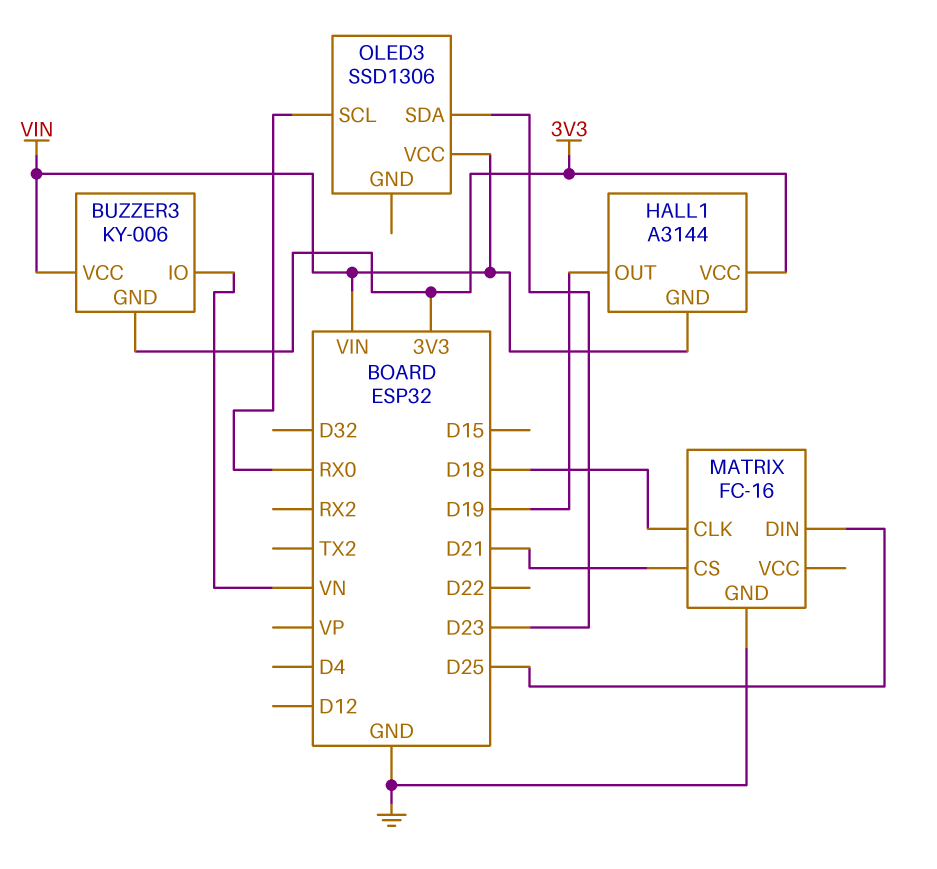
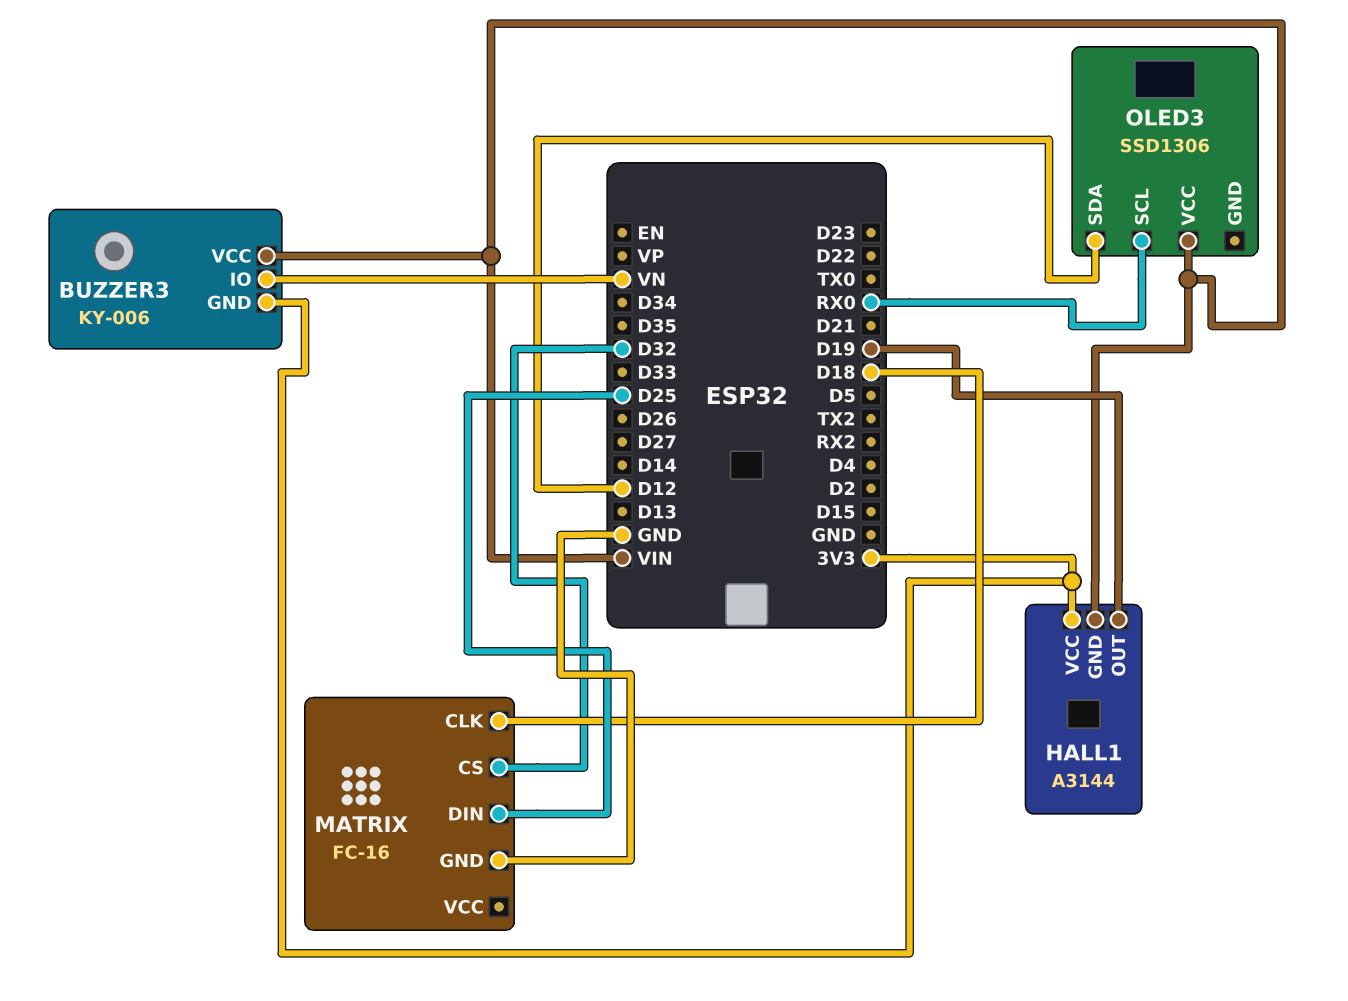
MATRIX pin CS: D21 -> D32
OLED3 pin SDA: D23 -> D12

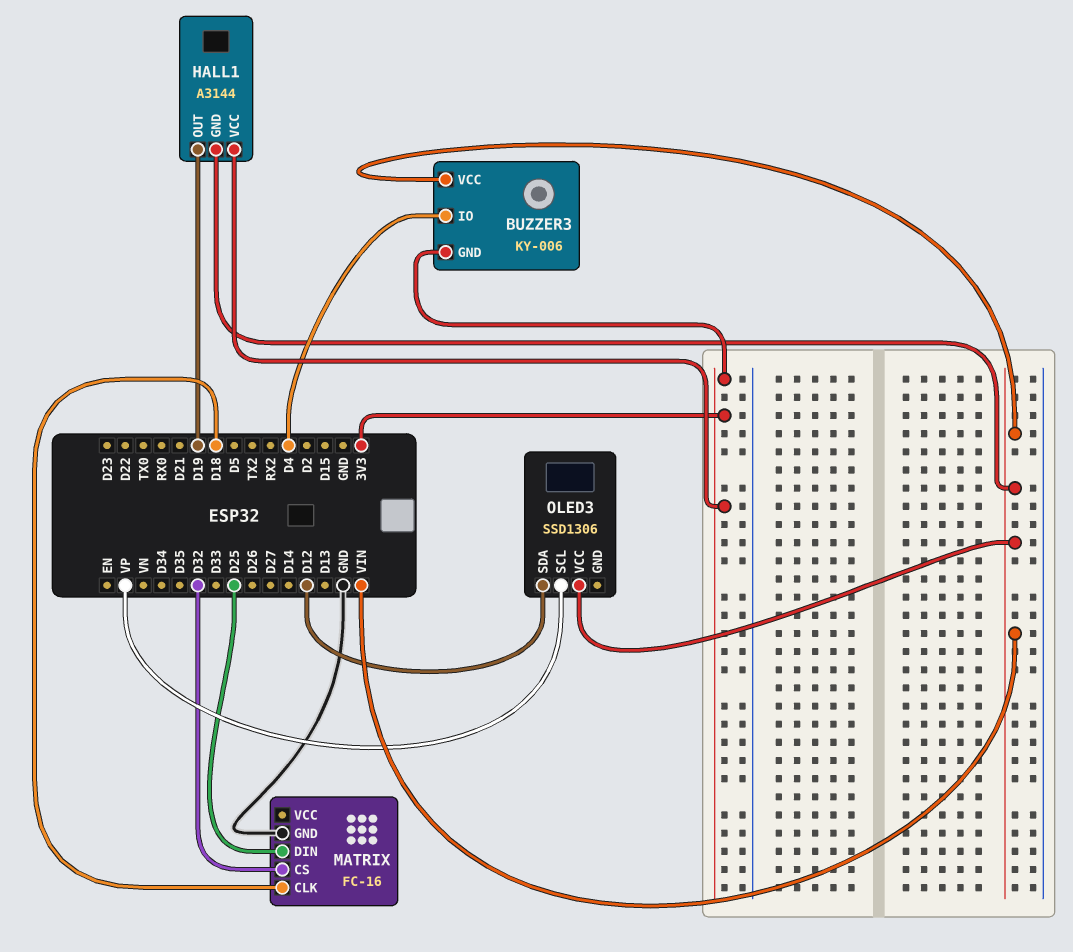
BUZZER3 pin IO: VN -> D4
OLED3 pin SCL: RX0 -> VP

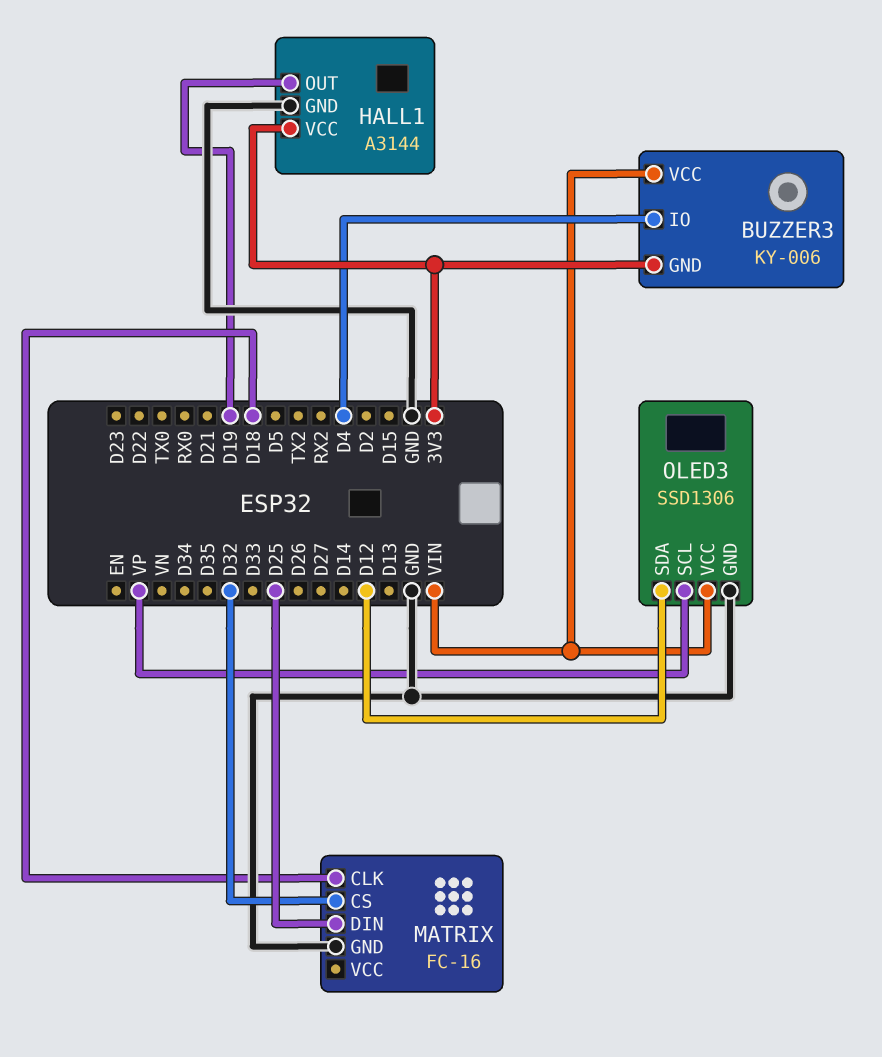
HALL1 pin GND: VIN -> GND
OLED3 pin GND: none -> GND

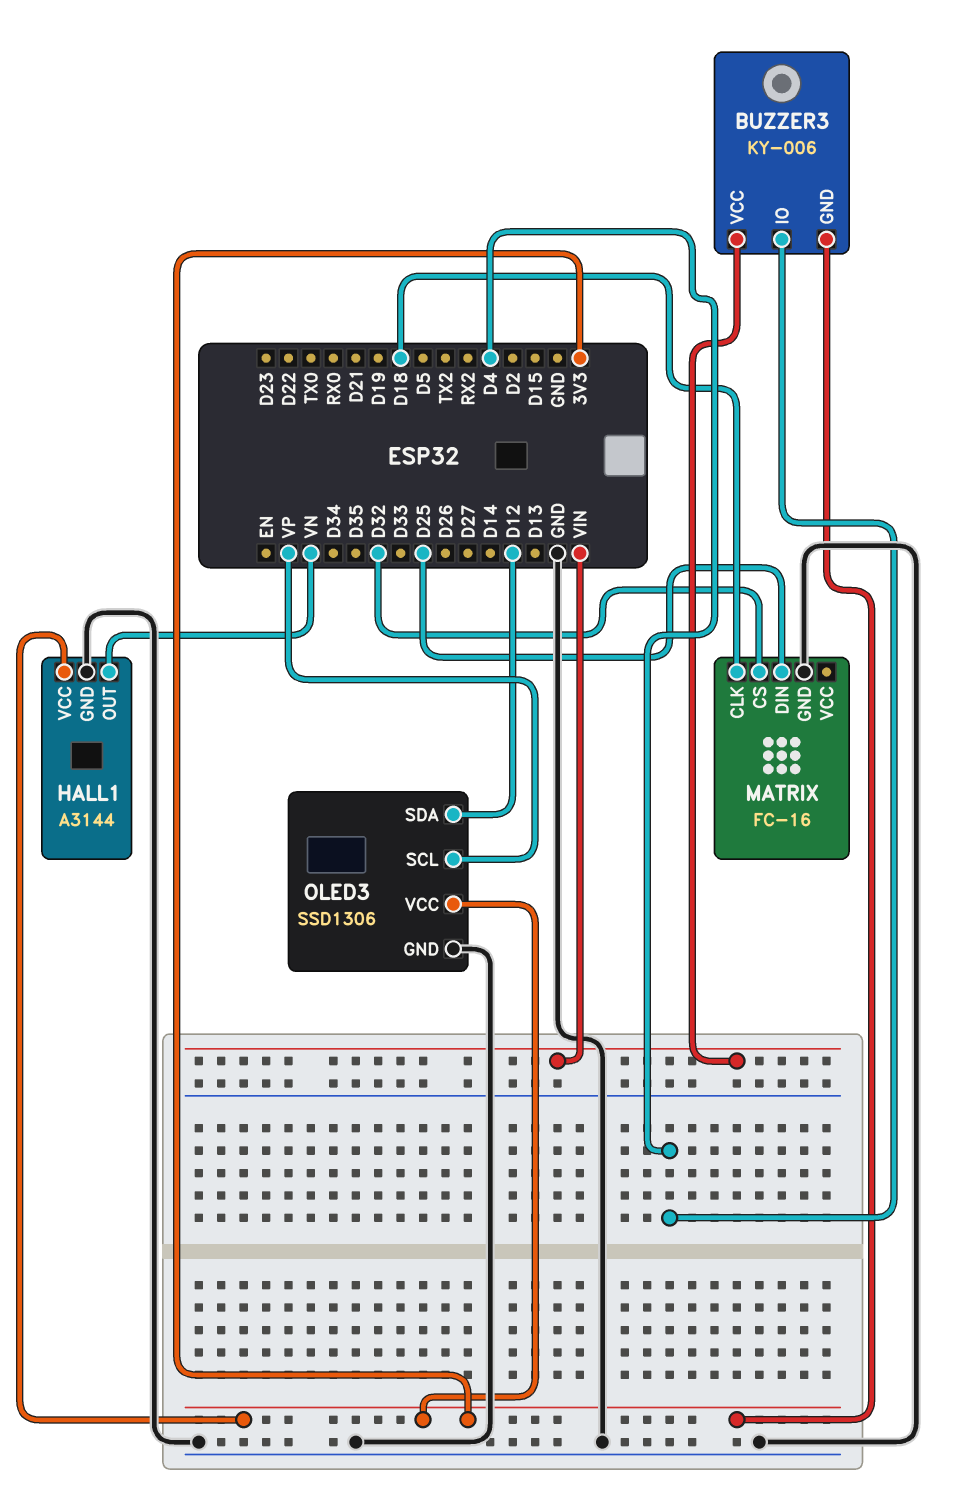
HALL1 pin OUT: D19 -> VN
OLED3 pin VCC: VIN -> 3V3

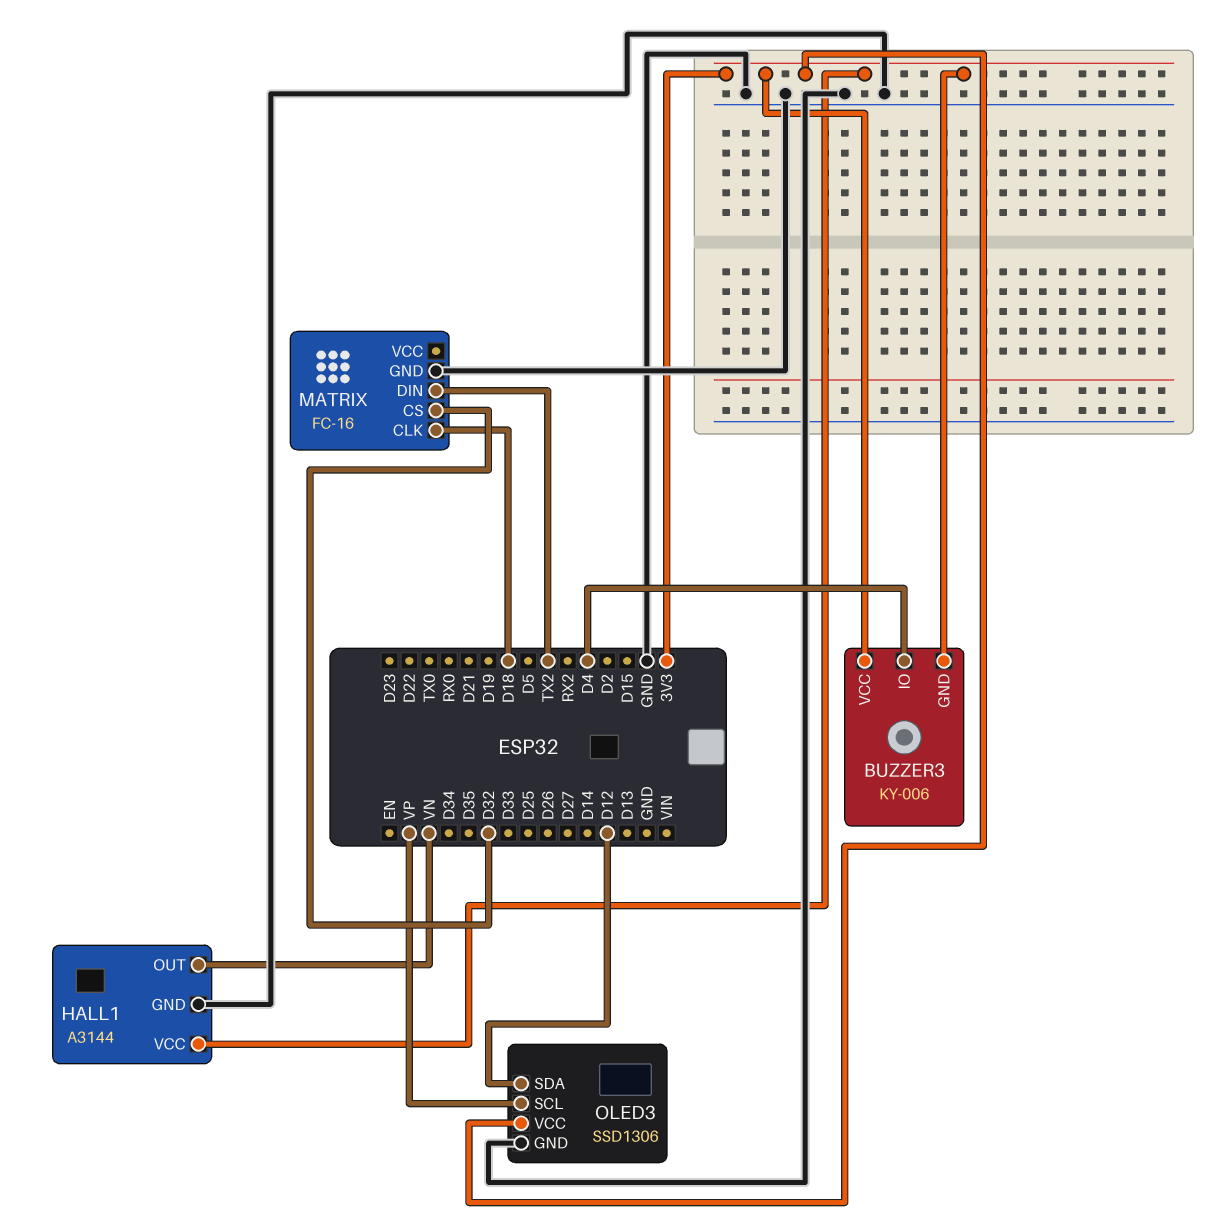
BUZZER3 pin VCC: VIN -> 3V3
MATRIX pin DIN: D25 -> TX2

